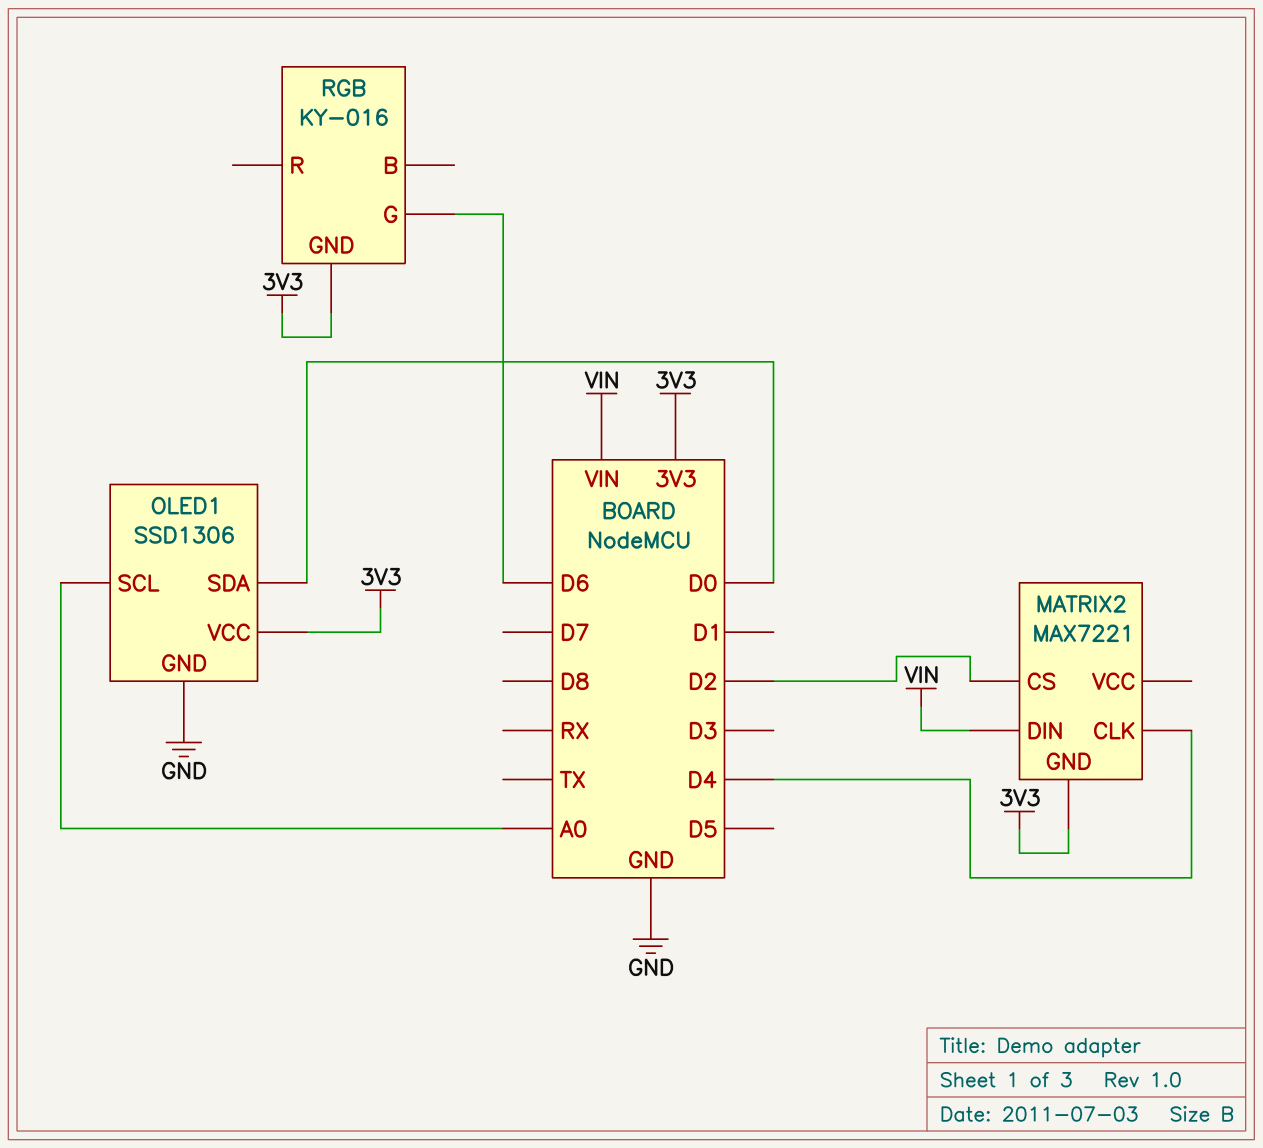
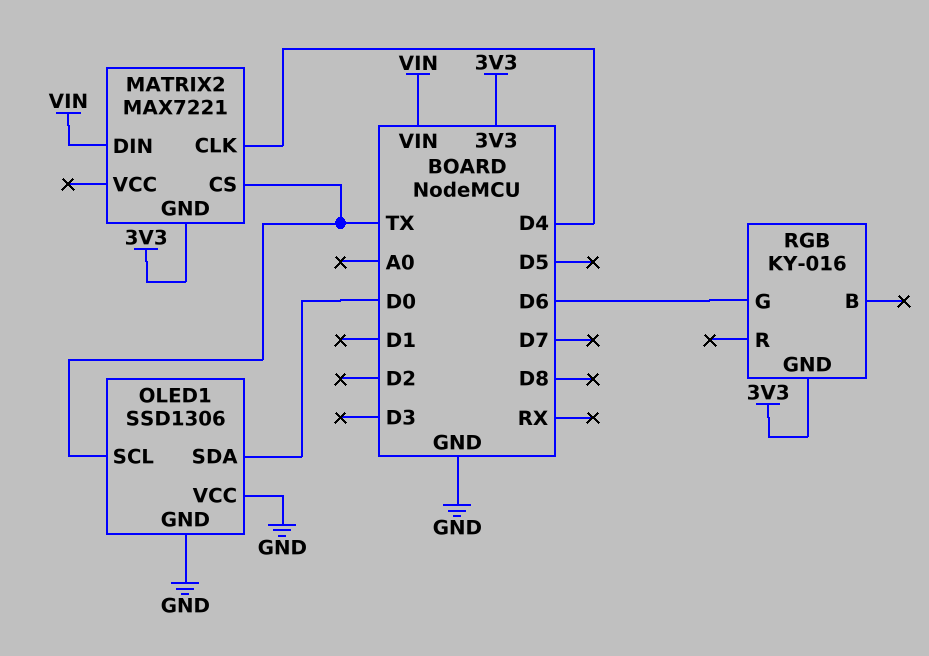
MATRIX2 pin CS: D2 -> TX
OLED1 pin SCL: A0 -> TX
OLED1 pin VCC: 3V3 -> GND

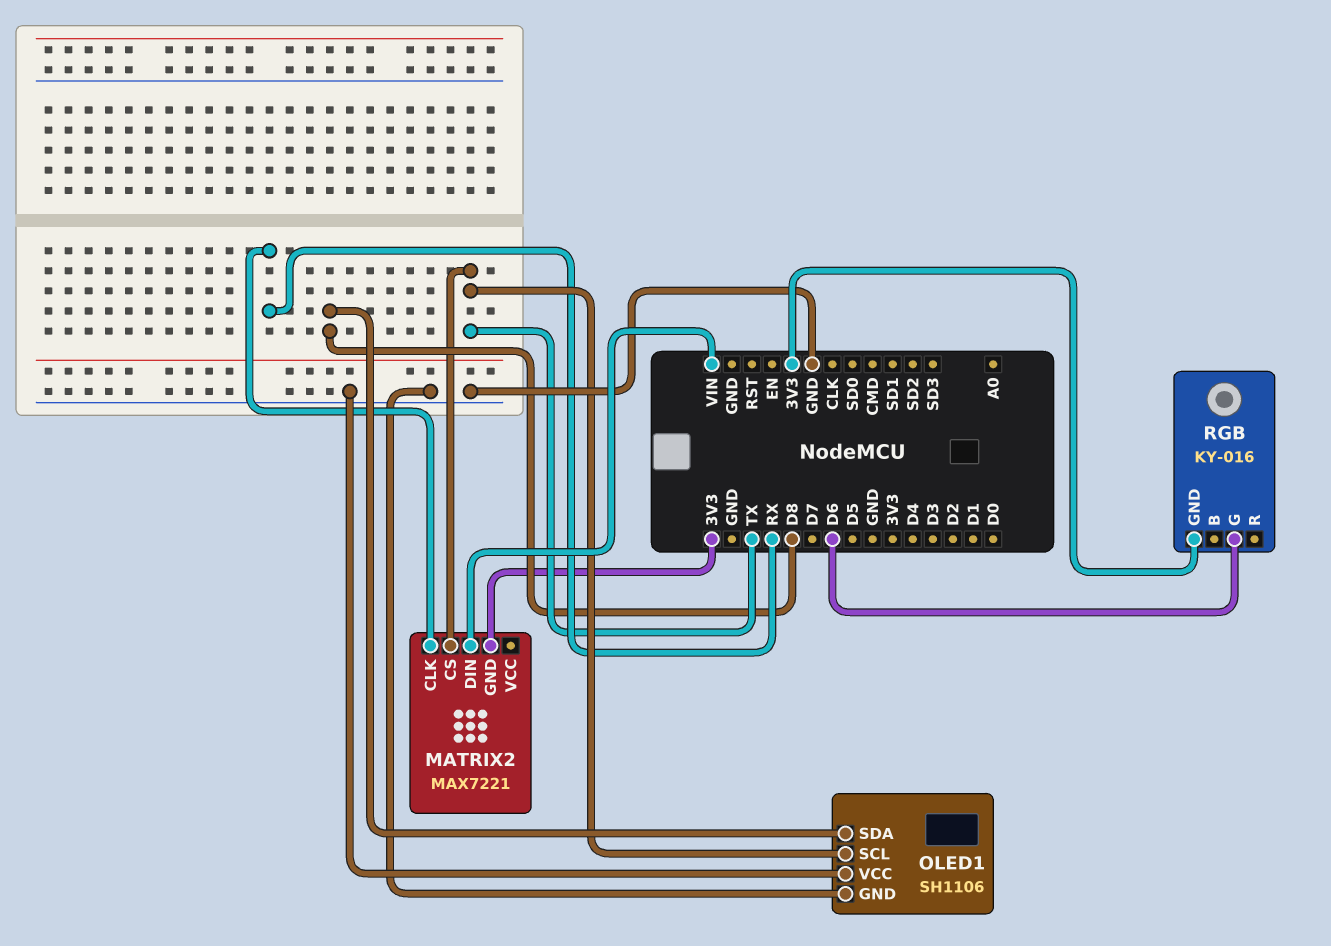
MATRIX2 pin CLK: D4 -> RX
OLED1: SSD1306 -> SH1106
OLED1 pin SDA: D0 -> D8

